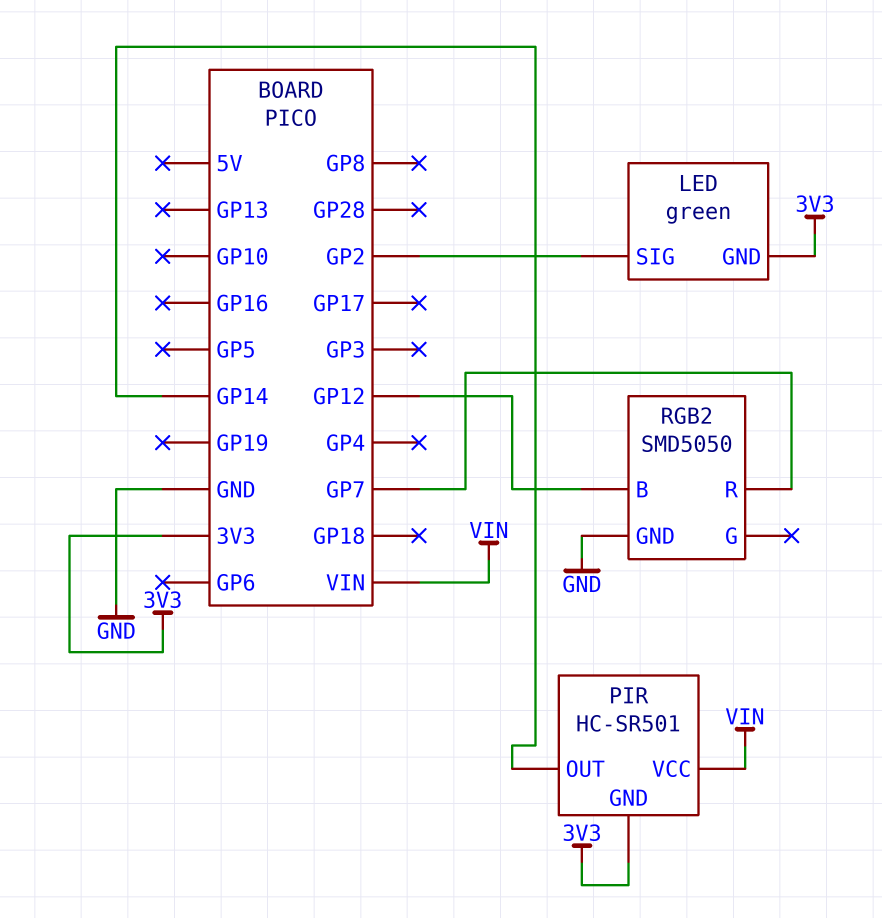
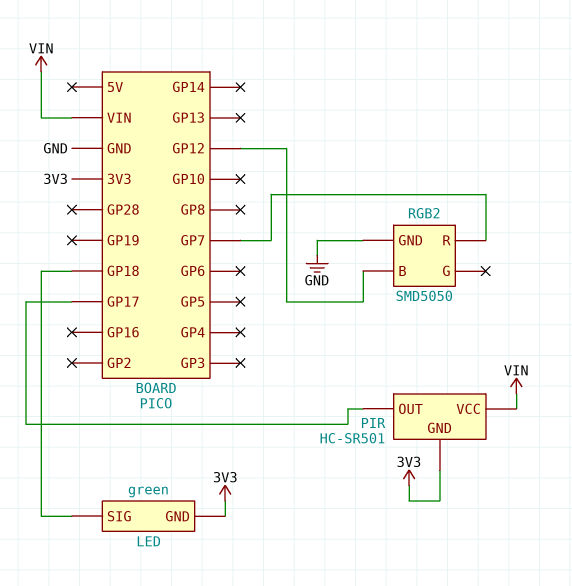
LED pin SIG: GP2 -> GP18
PIR pin OUT: GP14 -> GP17

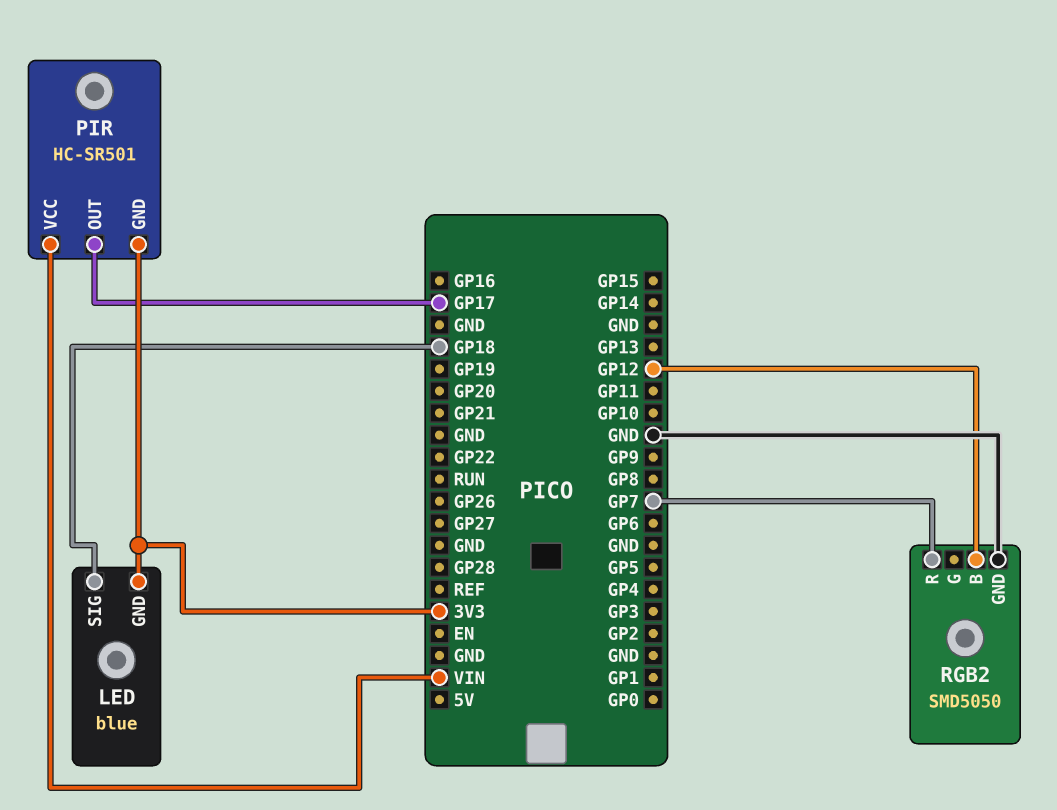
LED: green -> blue

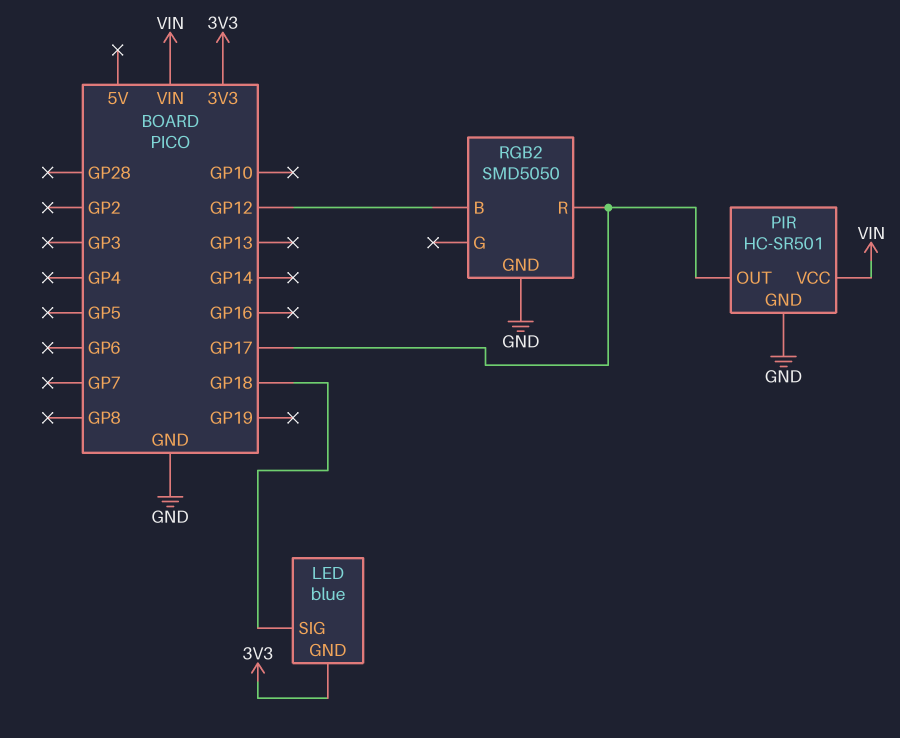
PIR pin GND: 3V3 -> GND
RGB2 pin R: GP7 -> GP17

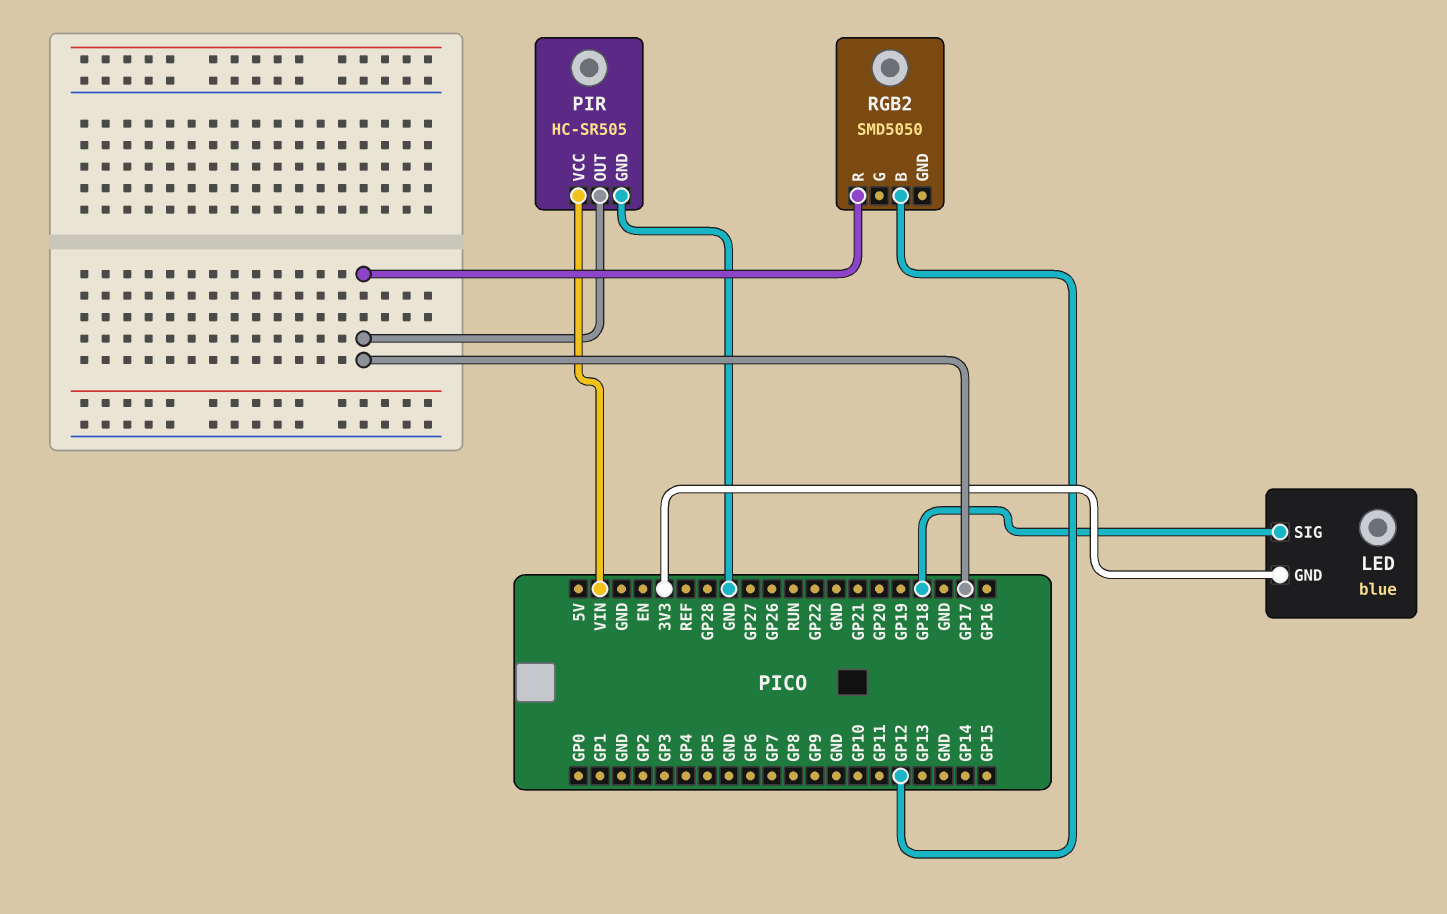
PIR: HC-SR501 -> HC-SR505
RGB2 pin GND: GND -> none

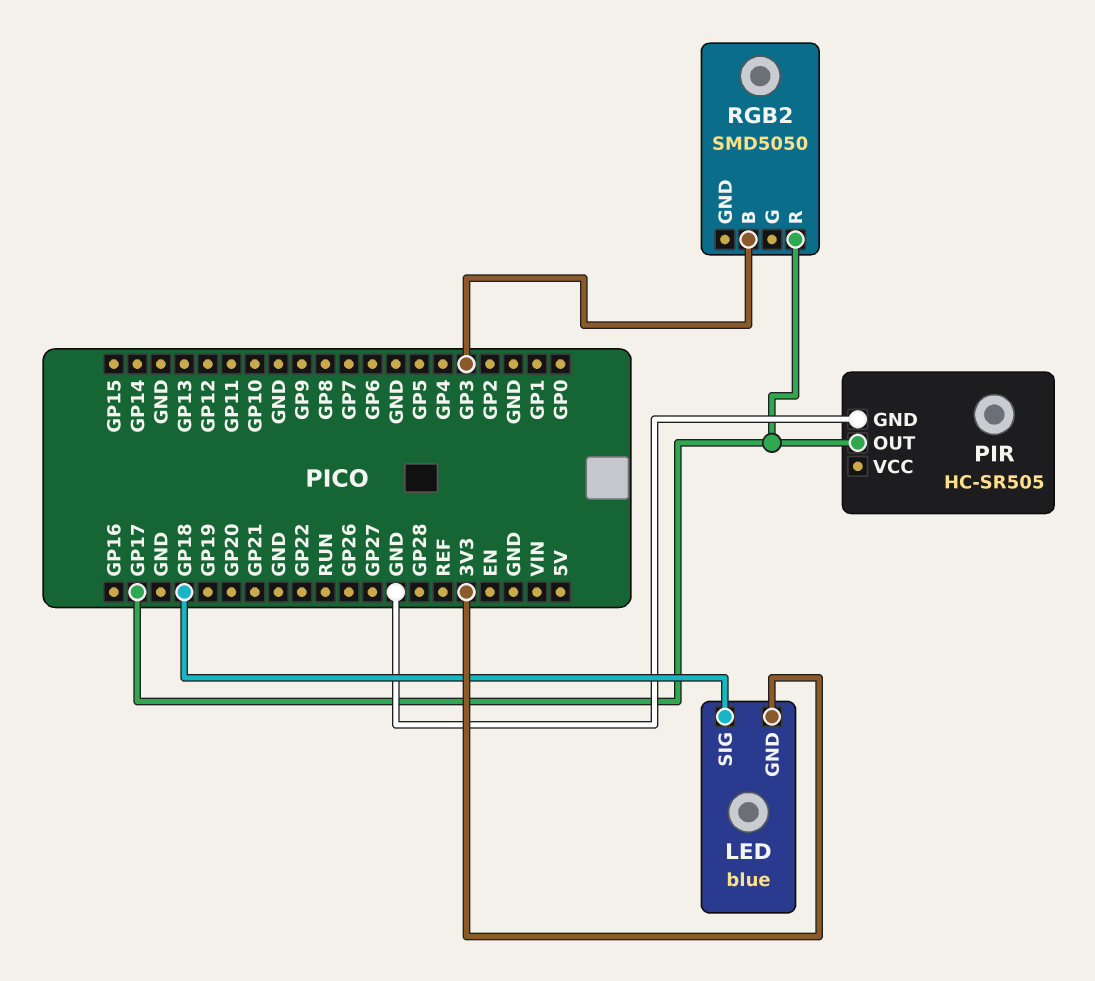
PIR pin VCC: VIN -> none
RGB2 pin B: GP12 -> GP3

